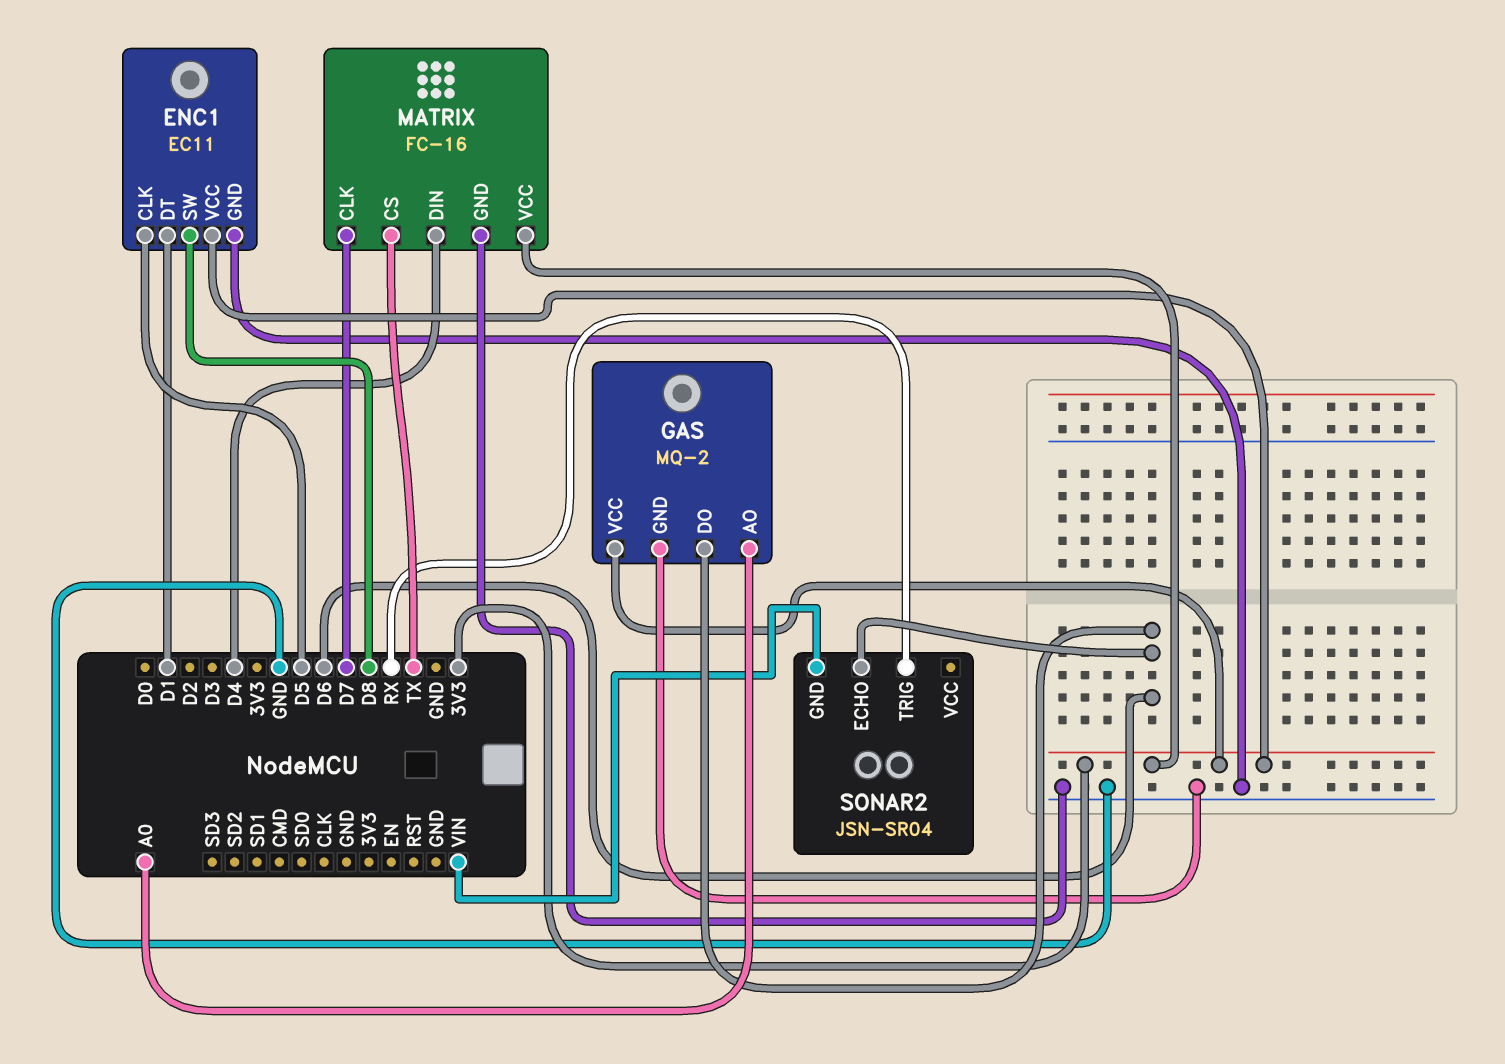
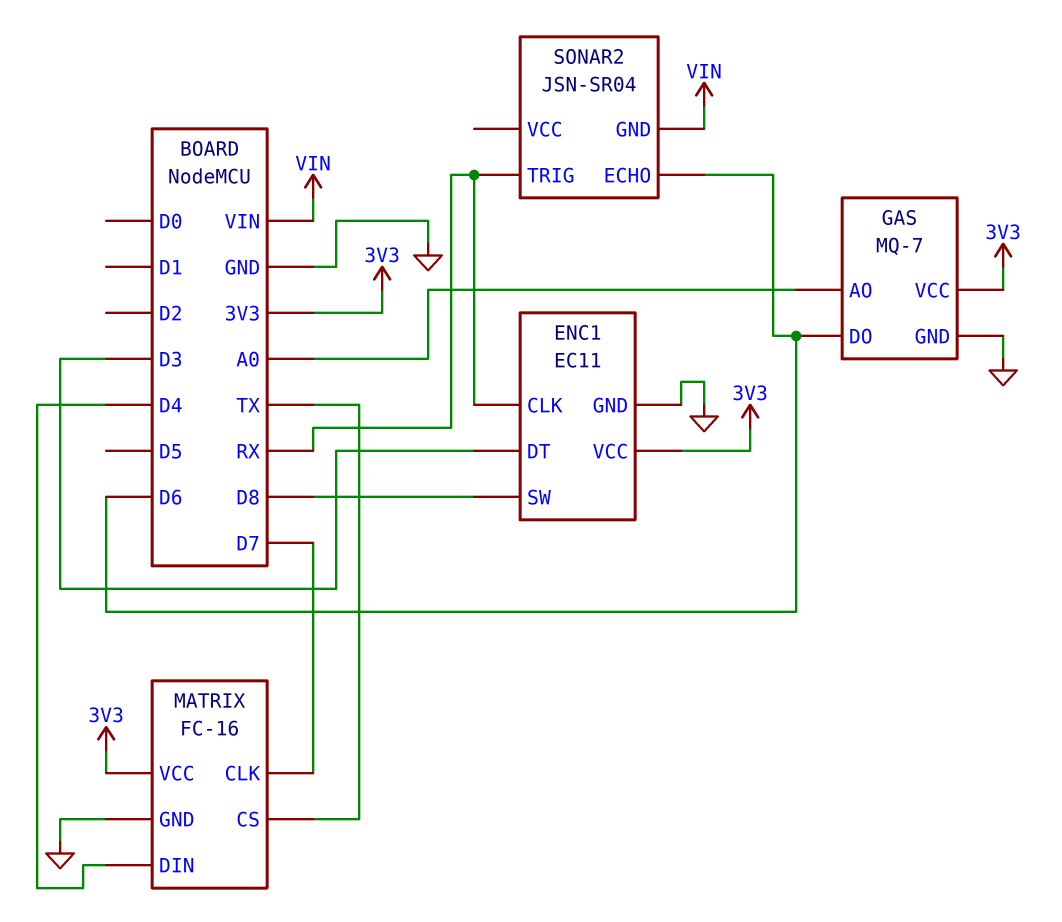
ENC1 pin CLK: D5 -> RX
ENC1 pin DT: D1 -> D3
GAS: MQ-2 -> MQ-7

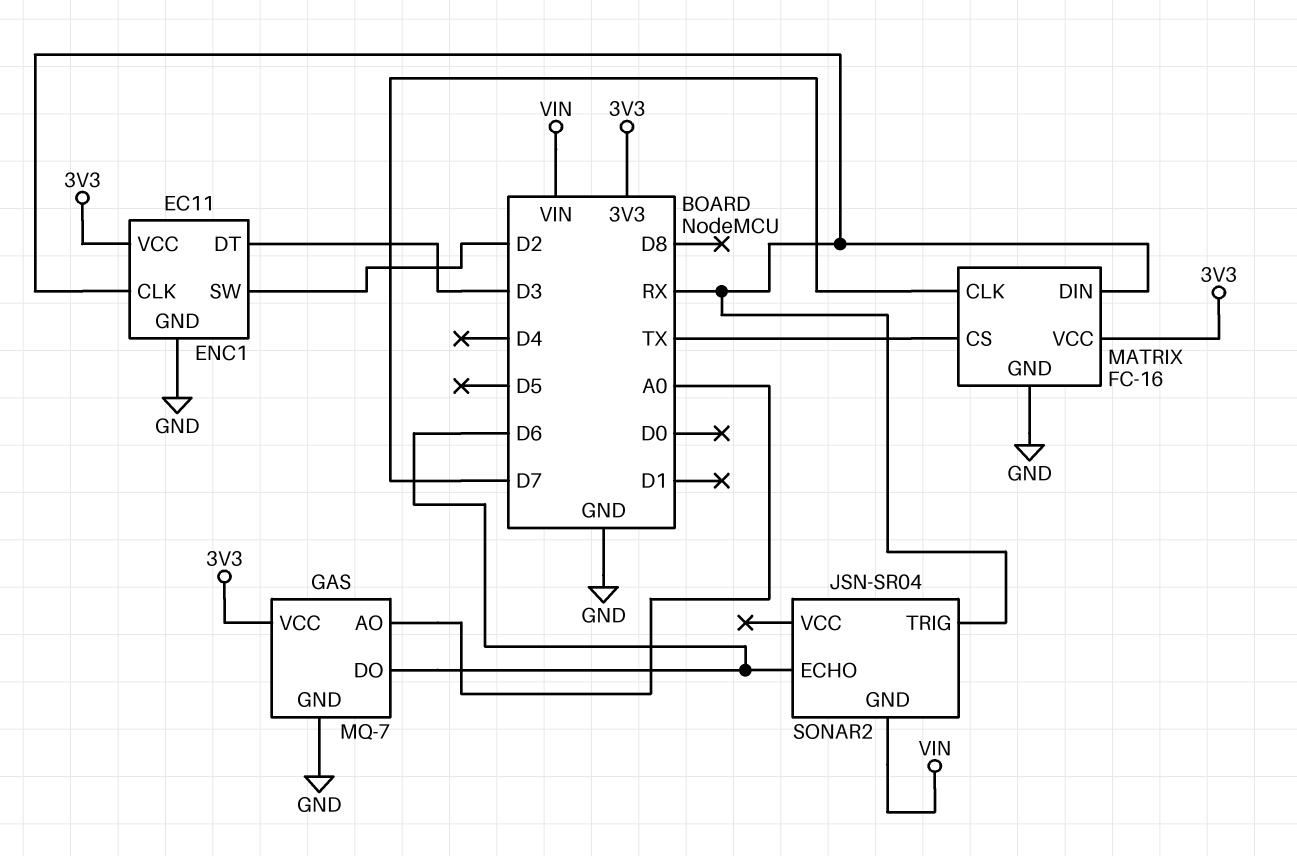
ENC1 pin SW: D8 -> D2
MATRIX pin DIN: D4 -> RX

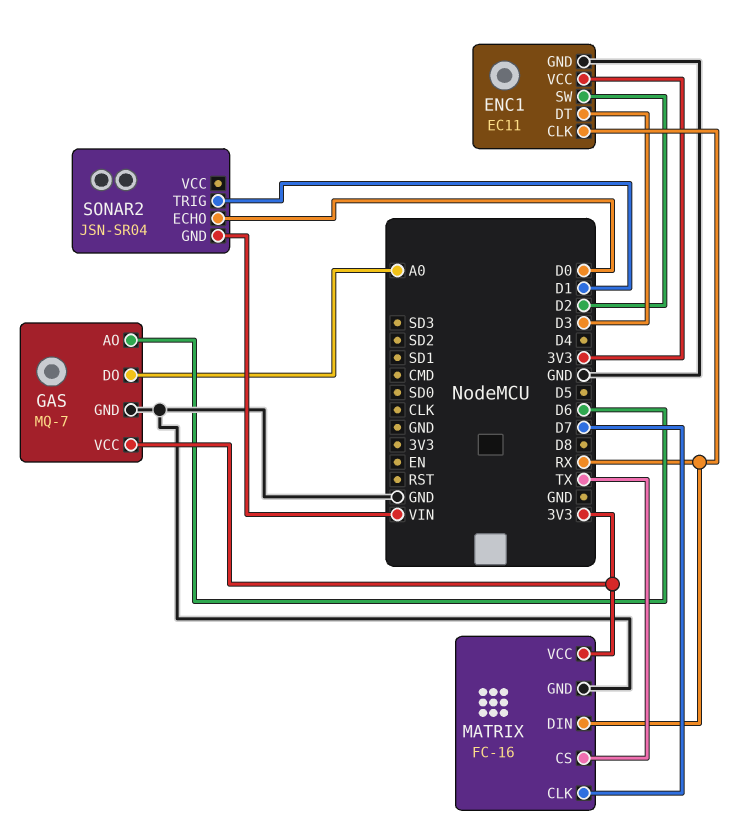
GAS pin AO: A0 -> D6
GAS pin DO: D6 -> A0
SONAR2 pin ECHO: D6 -> D0
SONAR2 pin TRIG: RX -> D1

